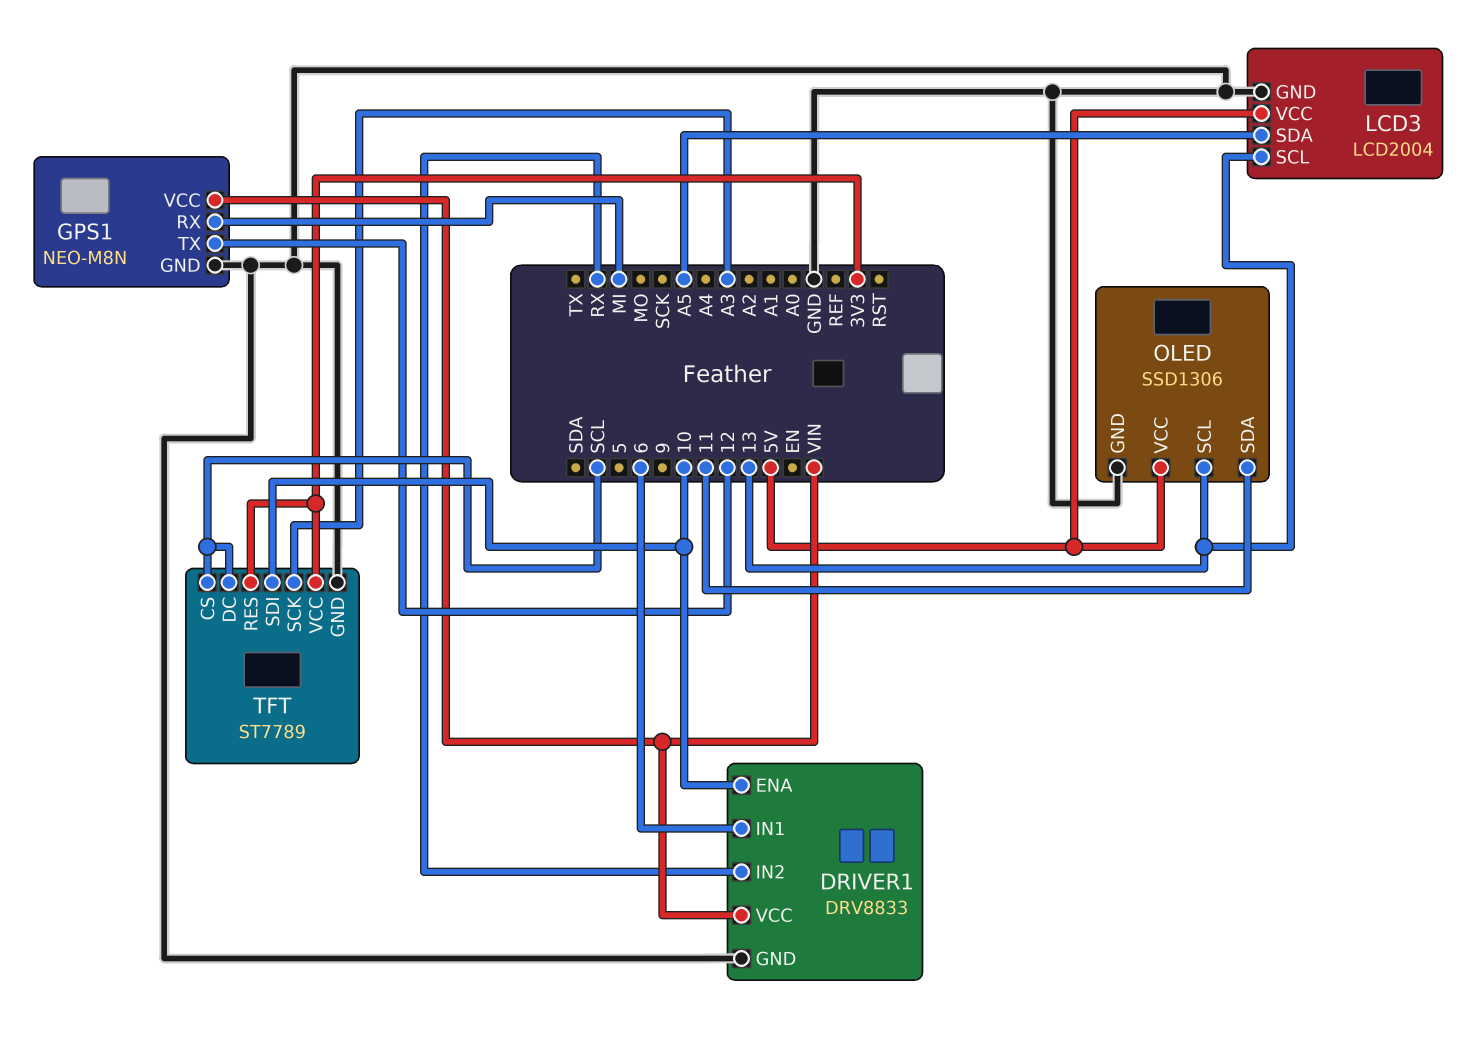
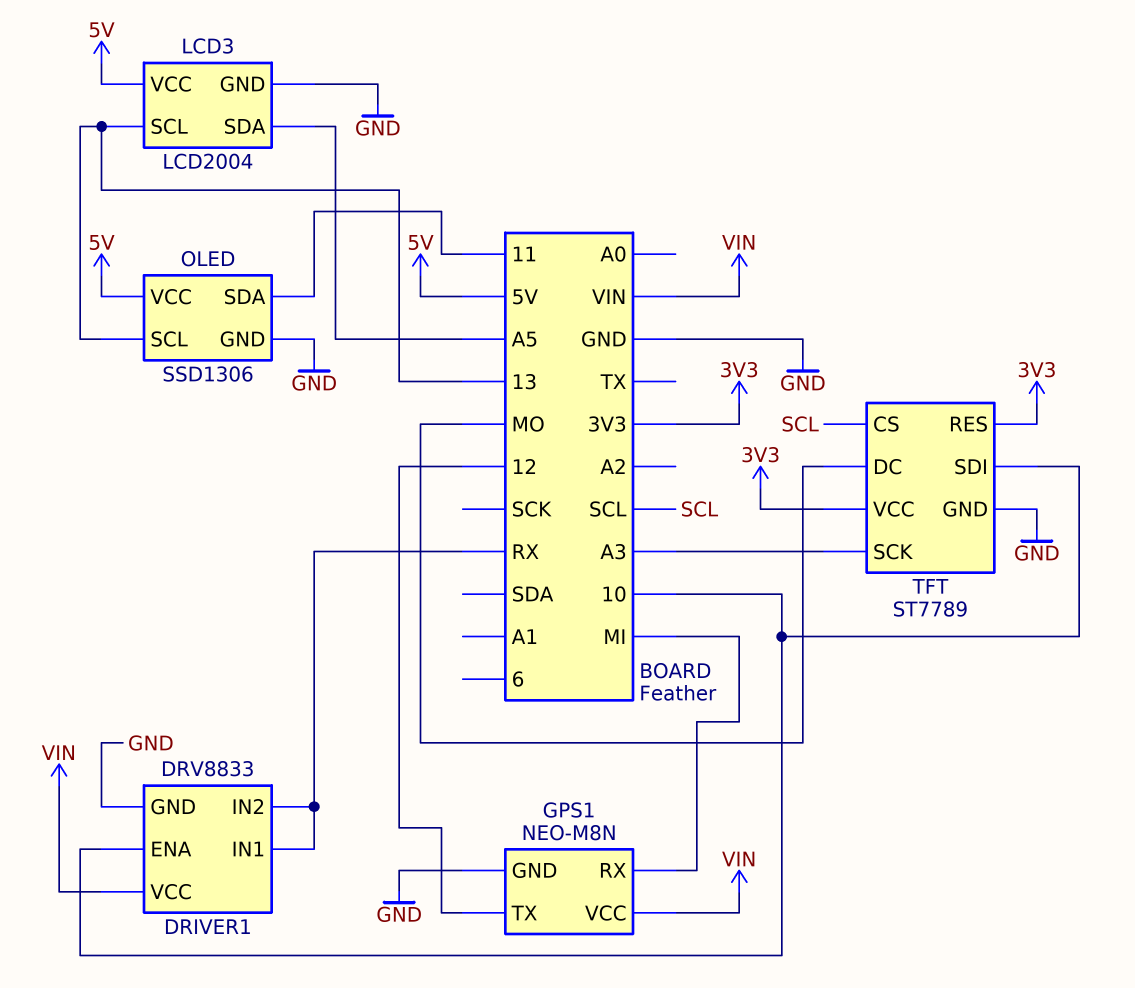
DRIVER1 pin IN1: 6 -> RX
TFT pin DC: SCL -> MO

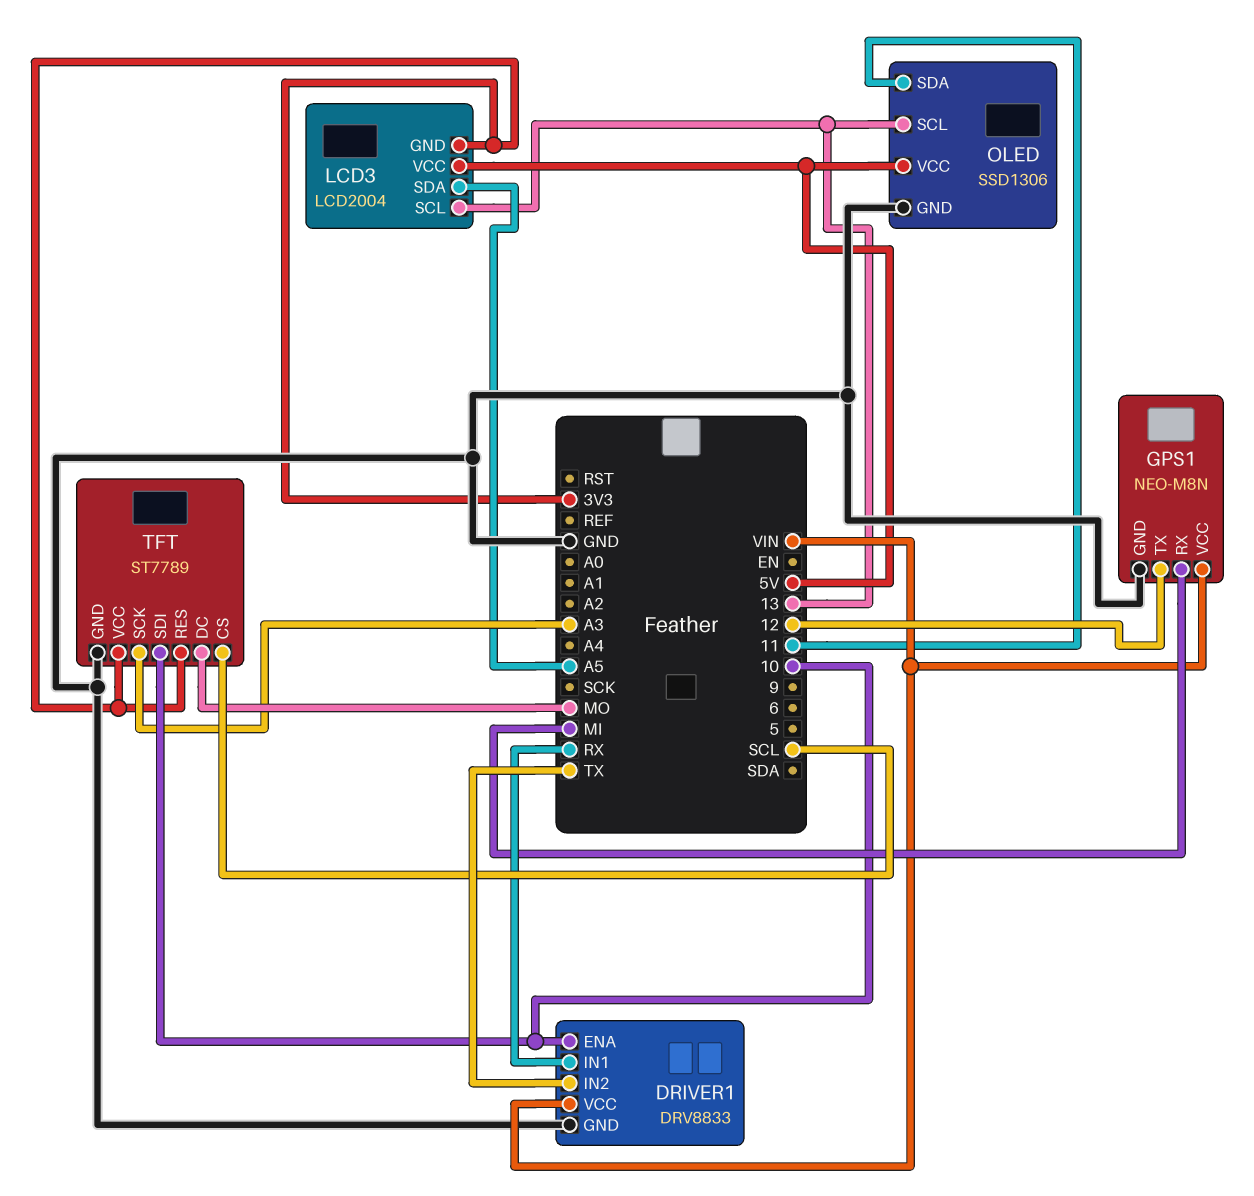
DRIVER1 pin IN2: RX -> TX
LCD3 pin GND: GND -> 3V3

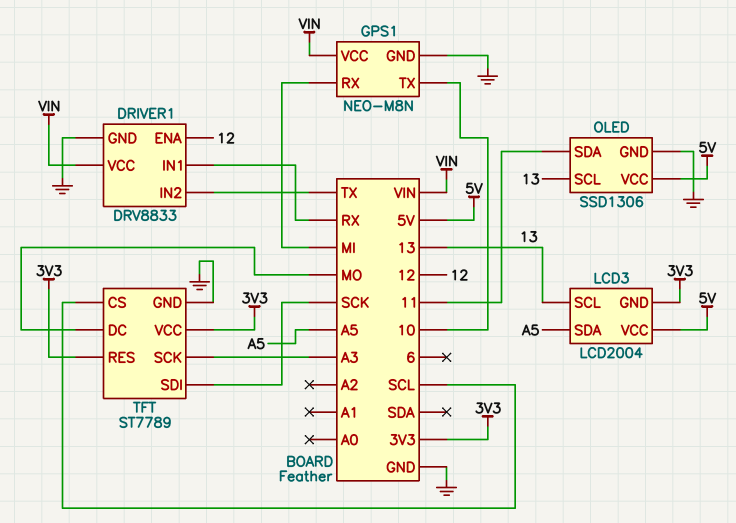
DRIVER1 pin ENA: 10 -> 12
GPS1 pin TX: 12 -> 10
TFT pin SDI: 10 -> SCK

